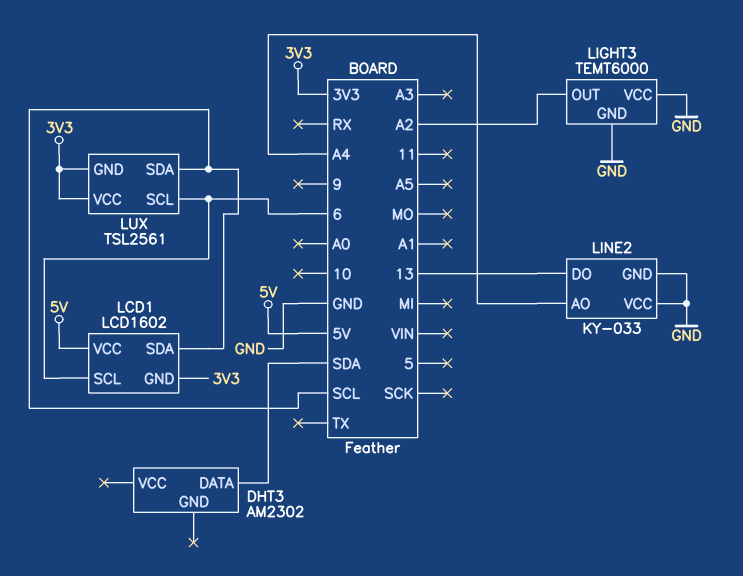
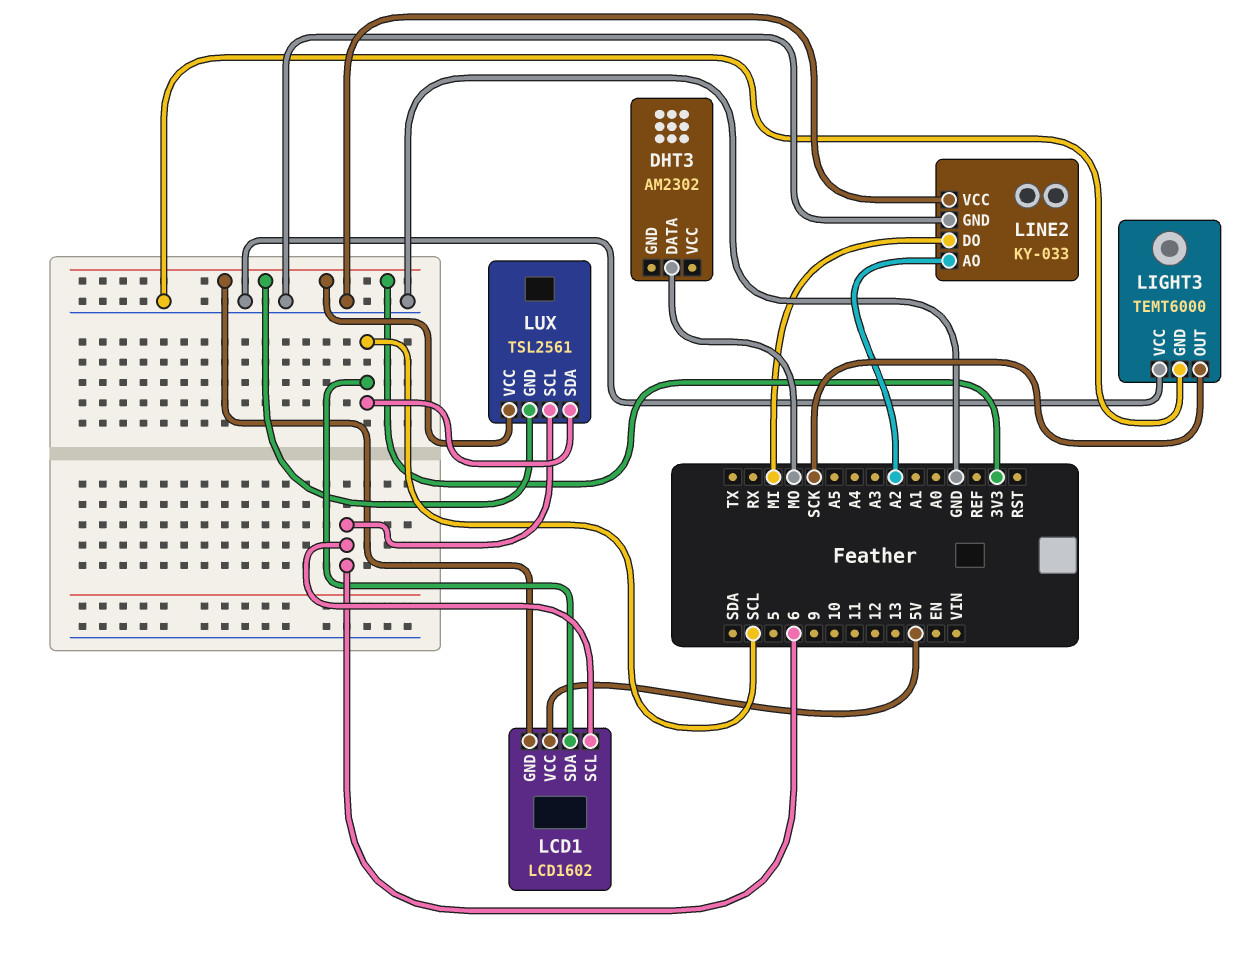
DHT3 pin DATA: SDA -> MO
LIGHT3 pin OUT: A2 -> SCK
LINE2 pin AO: A4 -> A2
LINE2 pin DO: 13 -> MI

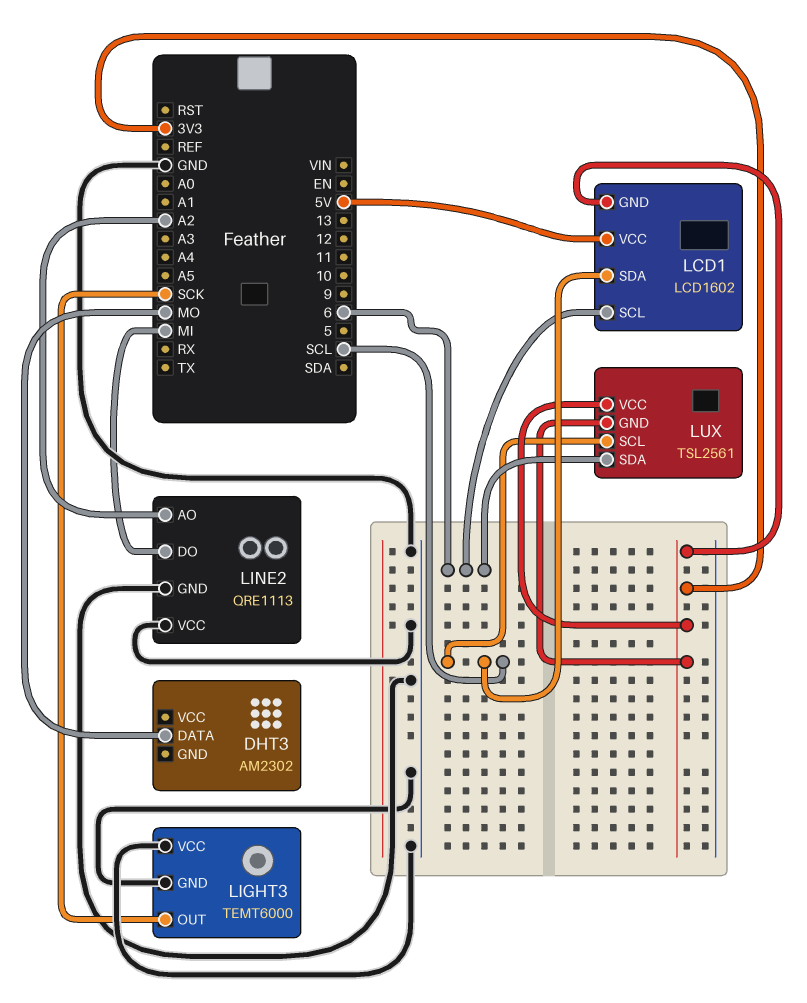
LINE2: KY-033 -> QRE1113
LUX pin SCL: 6 -> SCL
LUX pin SDA: SCL -> 6

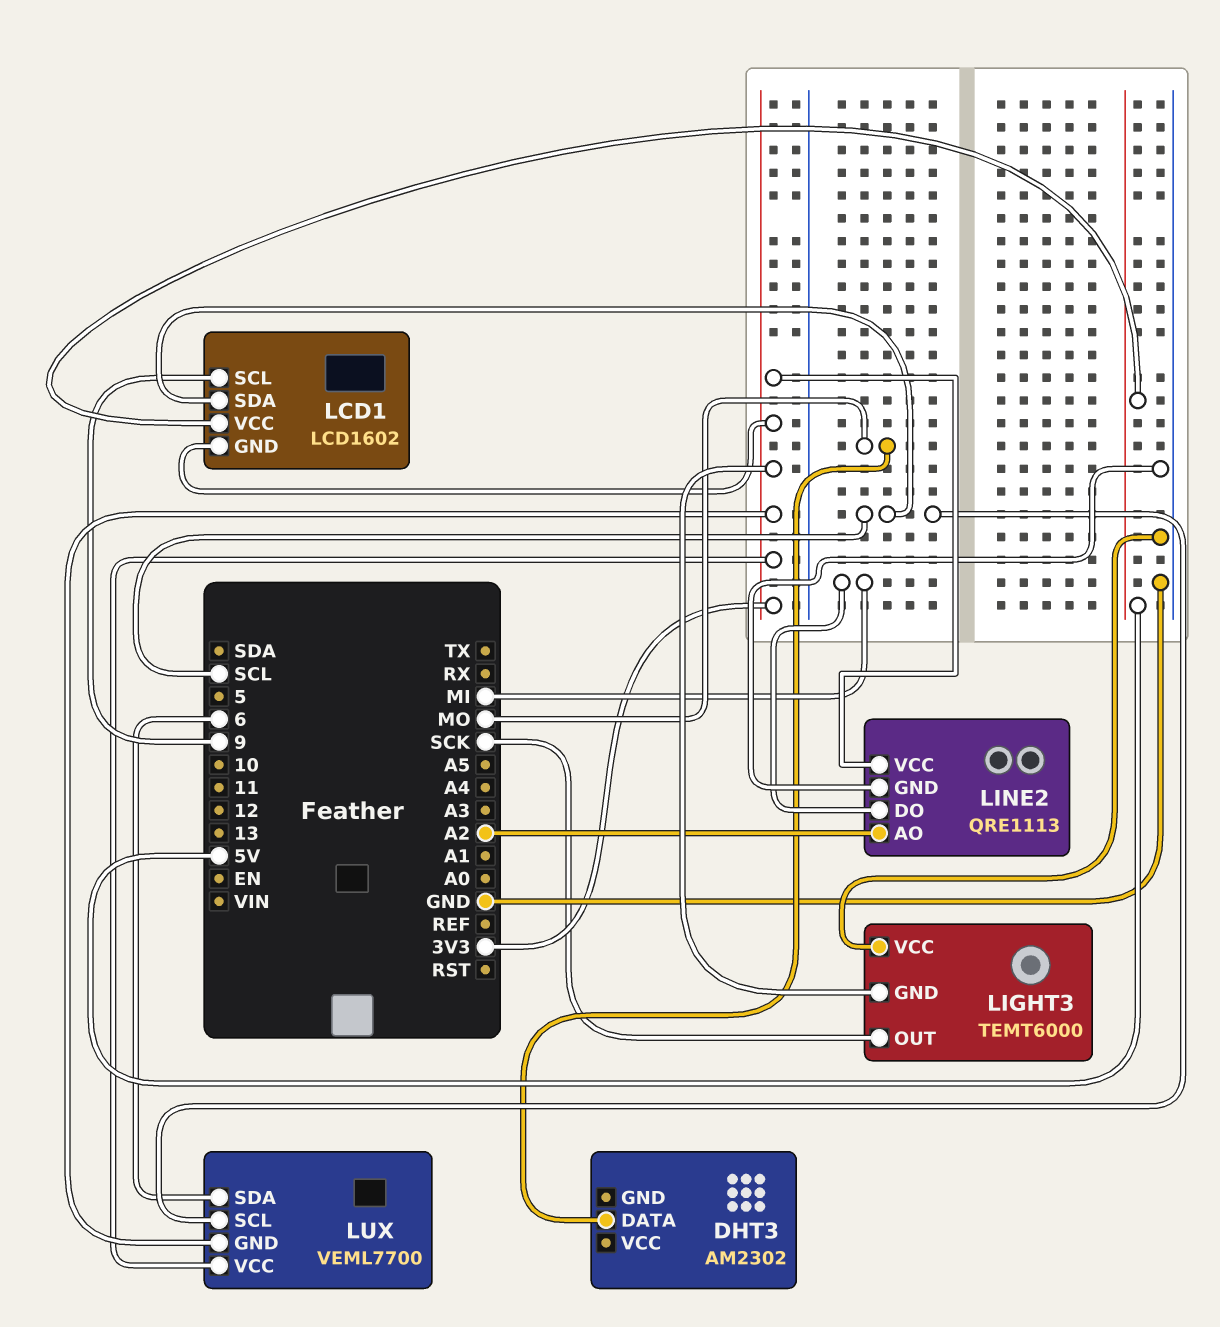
LCD1 pin SCL: 6 -> 9
LIGHT3 pin GND: GND -> 3V3
LINE2 pin VCC: GND -> 3V3
LUX: TSL2561 -> VEML7700

